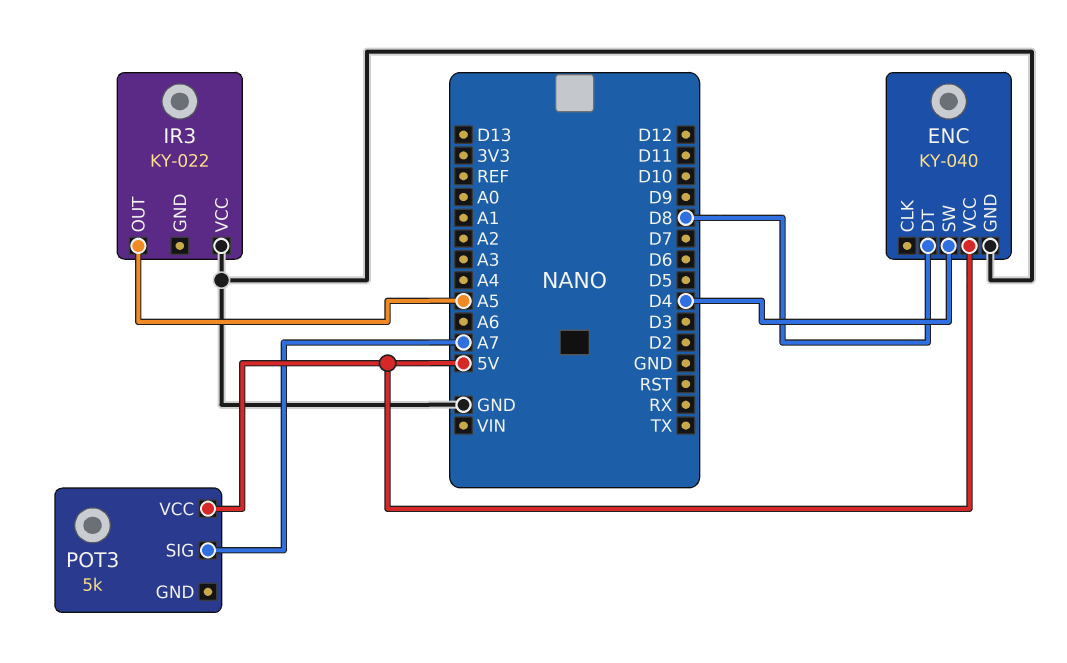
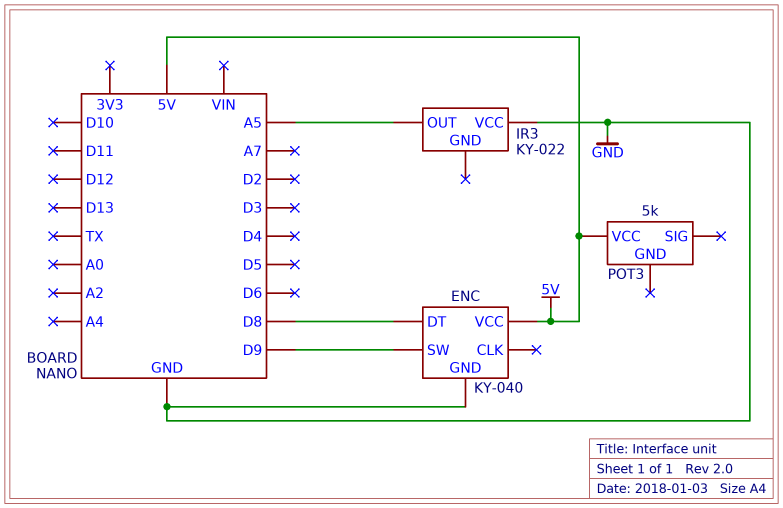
ENC pin SW: D4 -> D9
POT3 pin SIG: A7 -> none

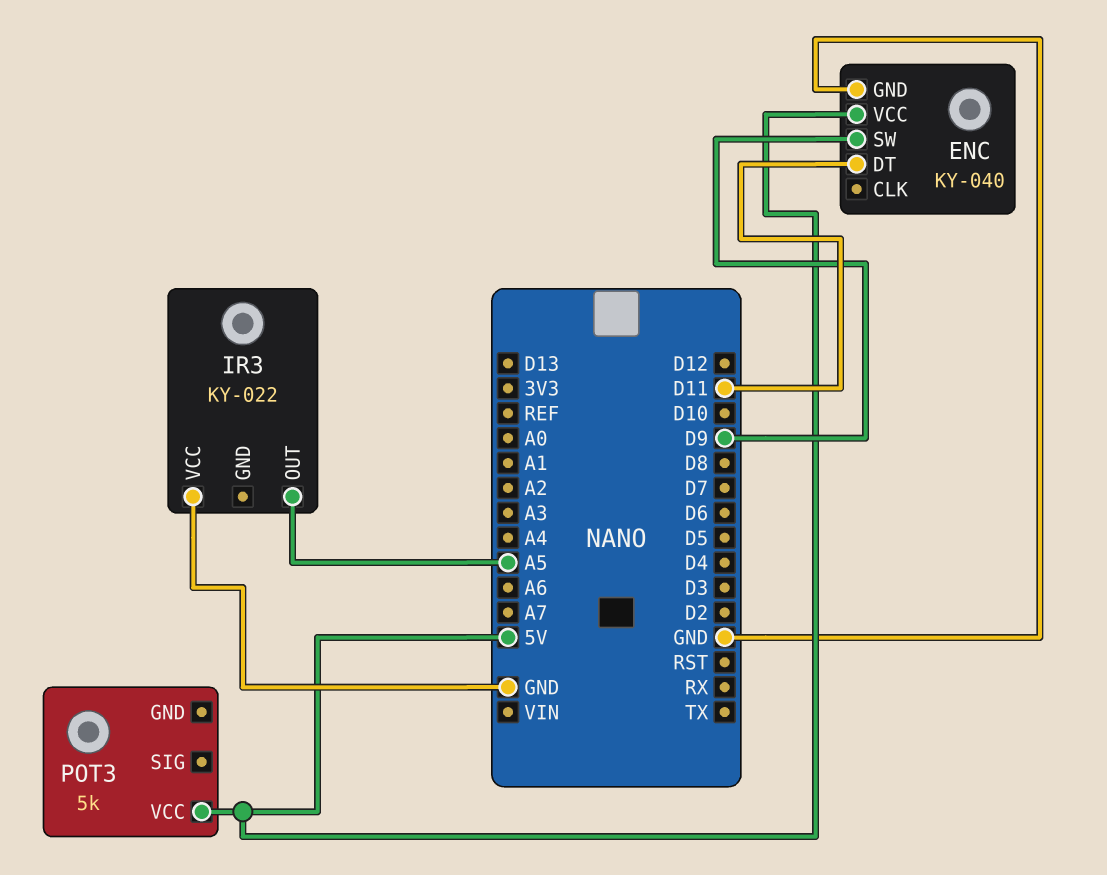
ENC pin DT: D8 -> D11

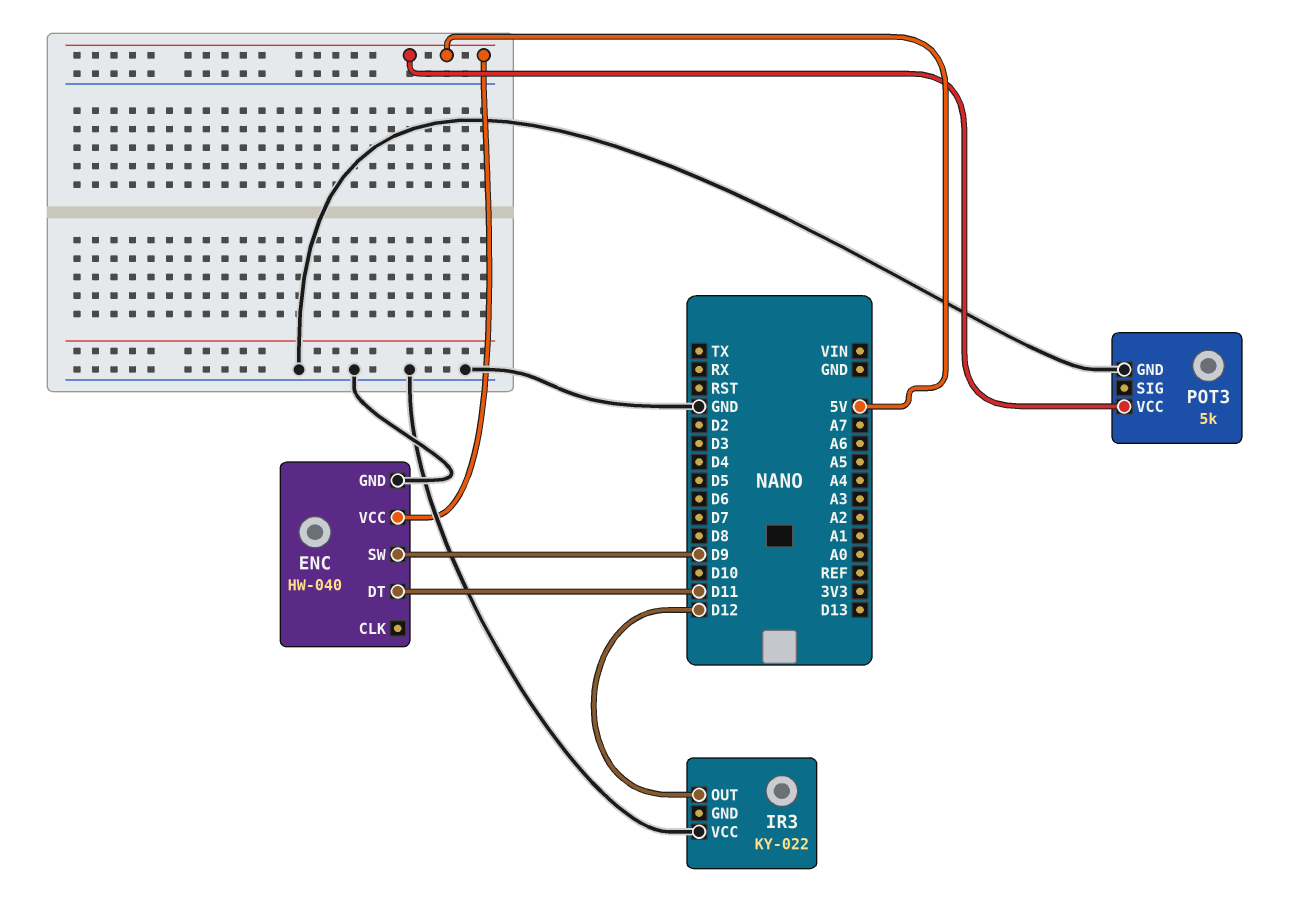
ENC: KY-040 -> HW-040
IR3 pin OUT: A5 -> D12
POT3 pin GND: none -> GND

